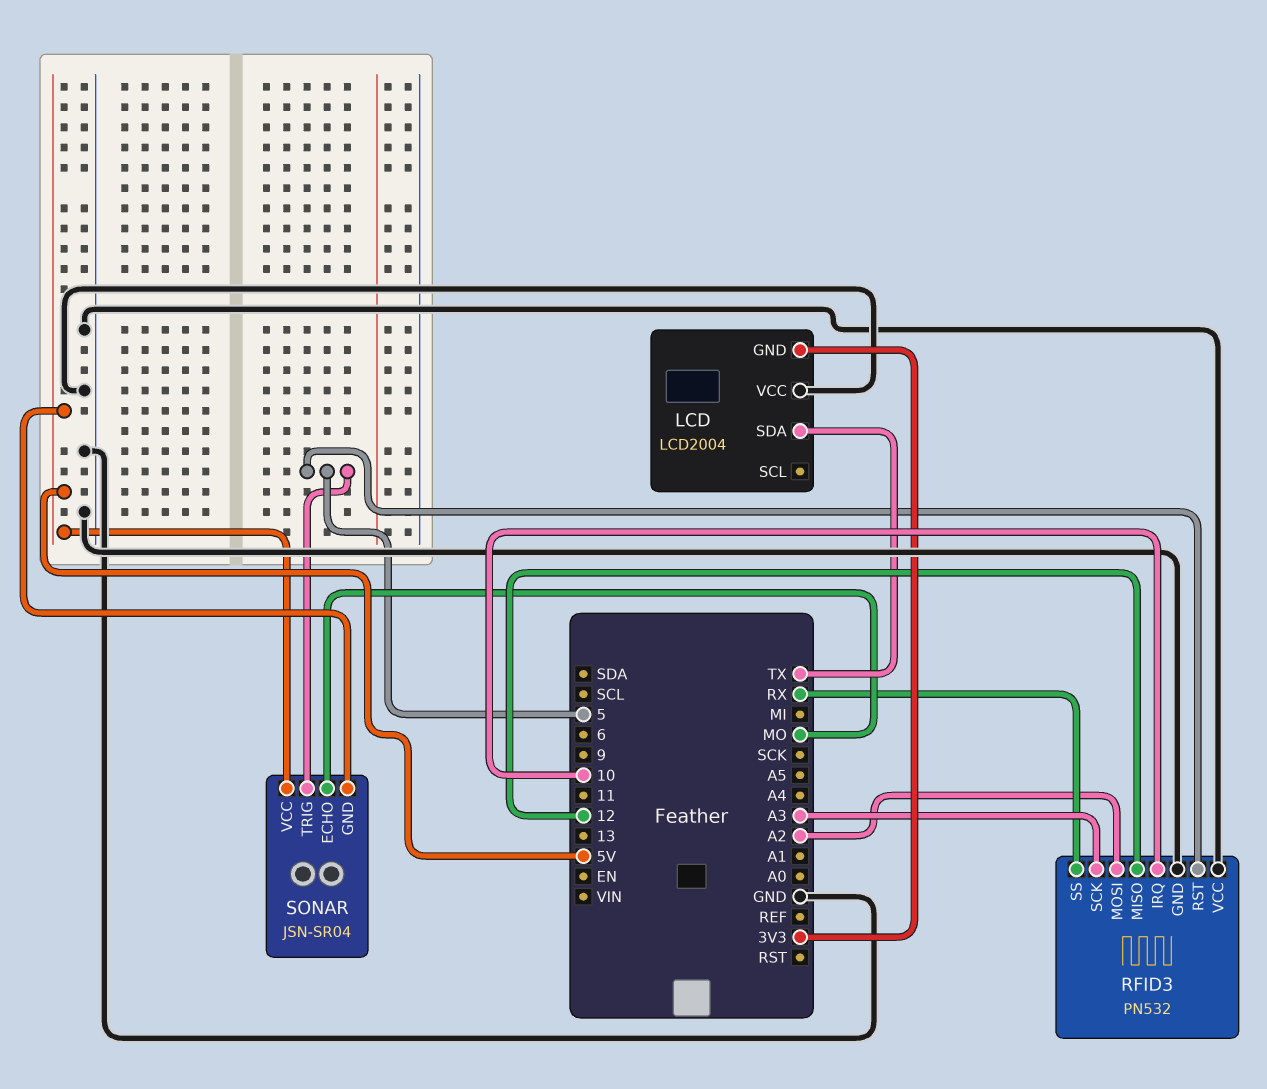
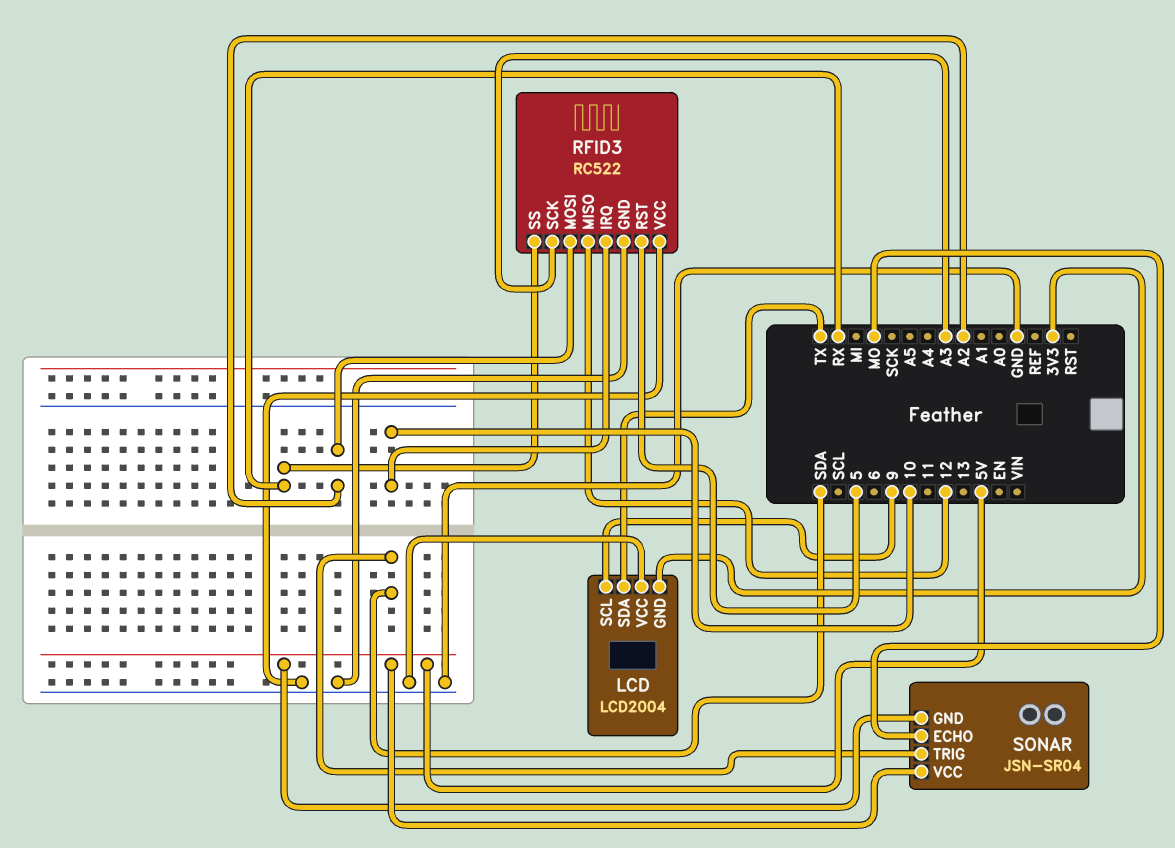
LCD pin SCL: none -> 9
RFID3: PN532 -> RC522
SONAR pin TRIG: 5 -> SDA

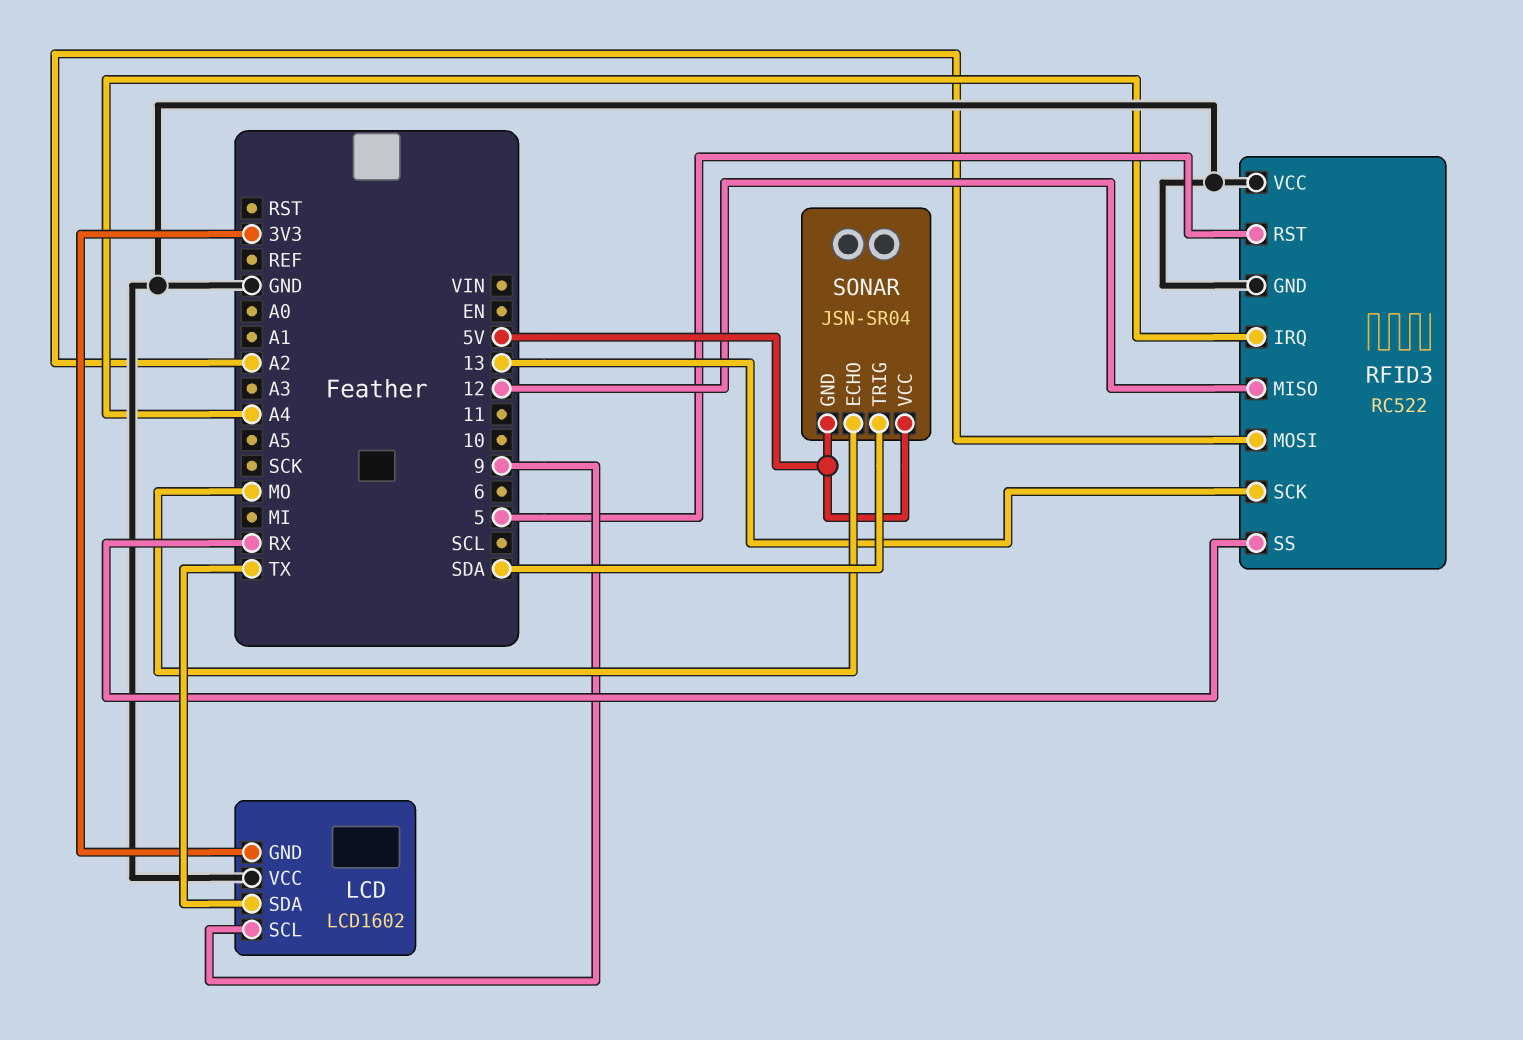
LCD: LCD2004 -> LCD1602
RFID3 pin IRQ: 10 -> A4
RFID3 pin SCK: A3 -> 13

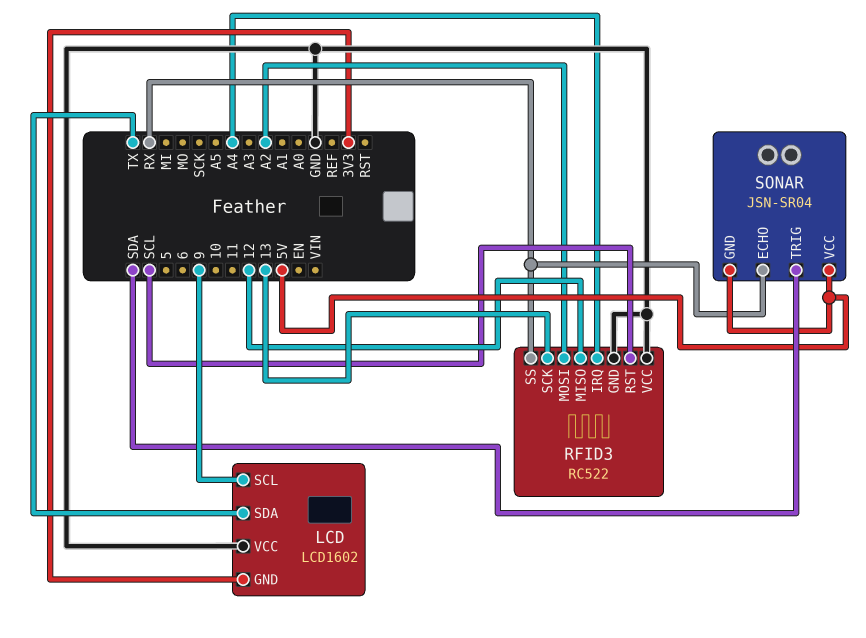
RFID3 pin RST: 5 -> SCL
SONAR pin ECHO: MO -> RX

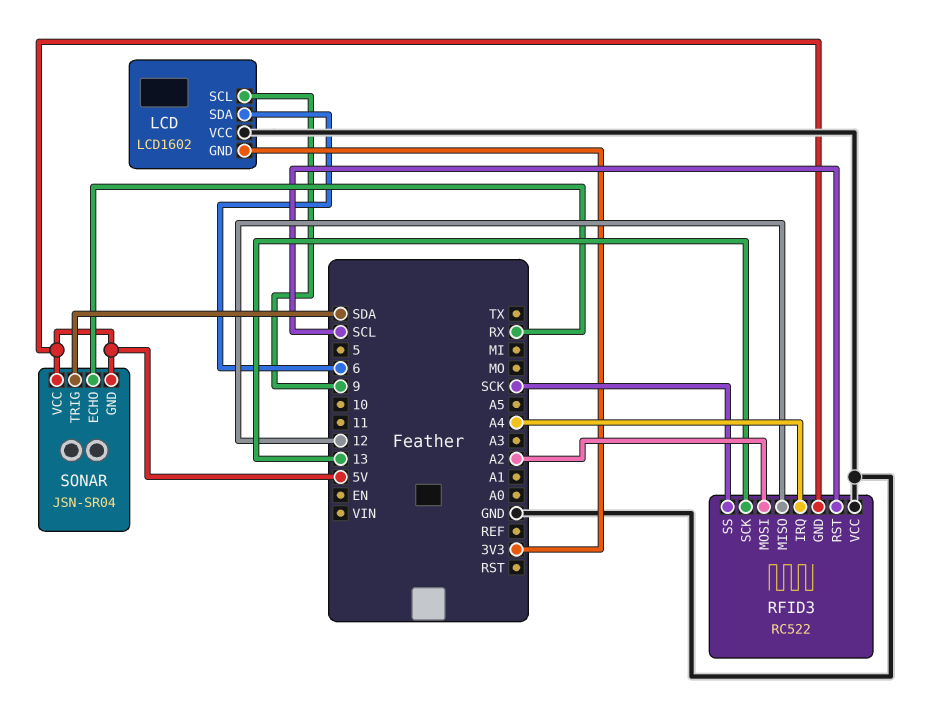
LCD pin SDA: TX -> 6
RFID3 pin GND: GND -> 5V
RFID3 pin SS: RX -> SCK

